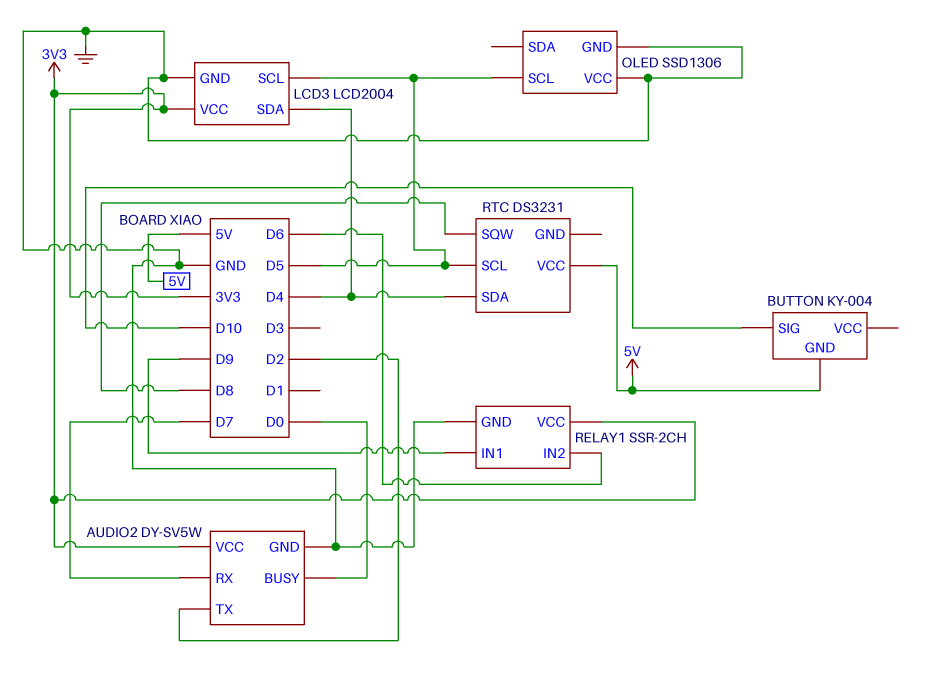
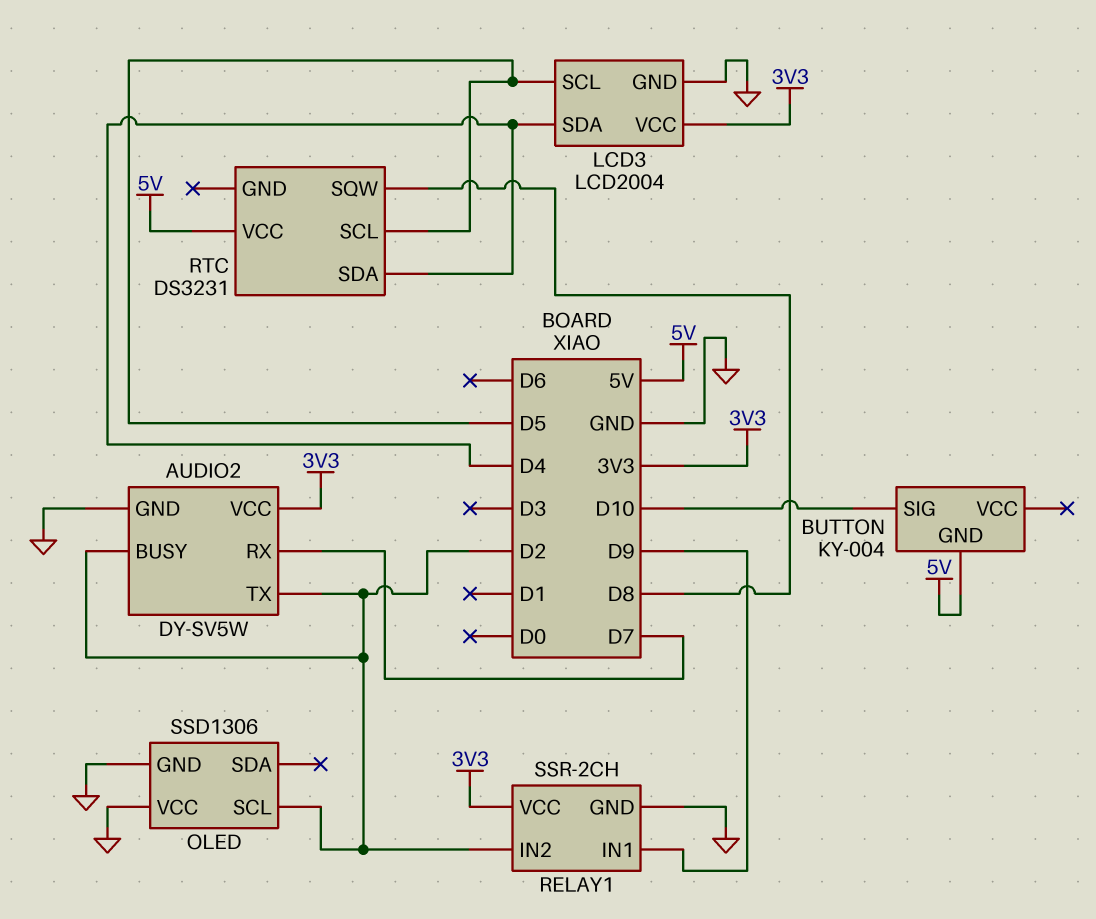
AUDIO2 pin BUSY: D0 -> D2
OLED pin SCL: D5 -> D2
RELAY1 pin IN2: D6 -> D2

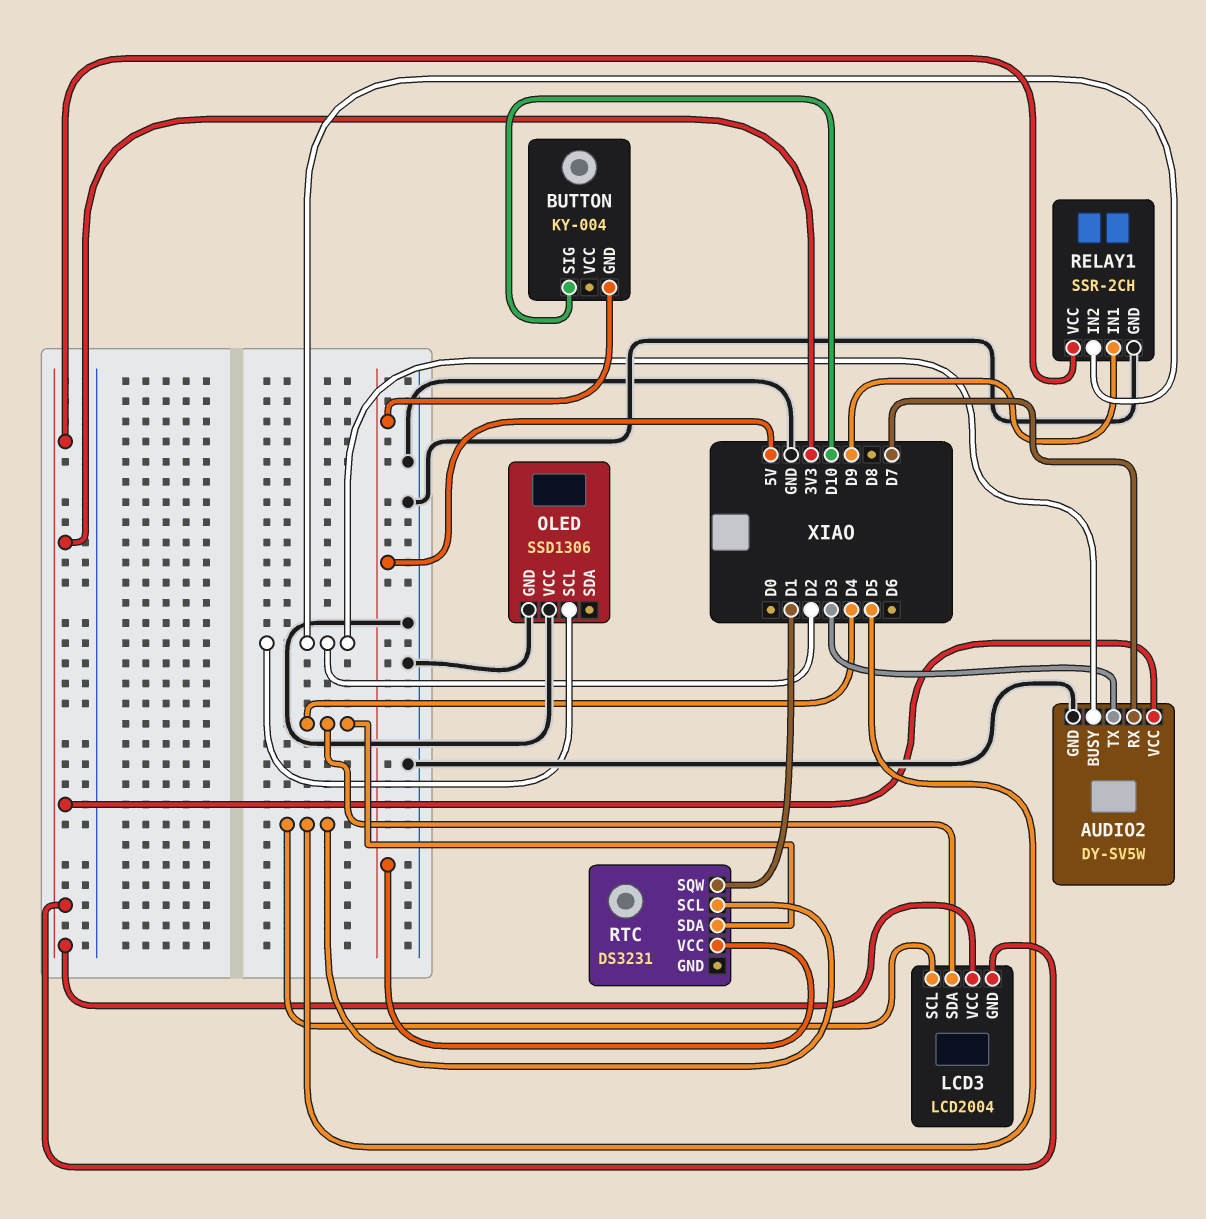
AUDIO2 pin TX: D2 -> D3
LCD3 pin GND: GND -> 3V3
RTC pin SQW: D8 -> D1

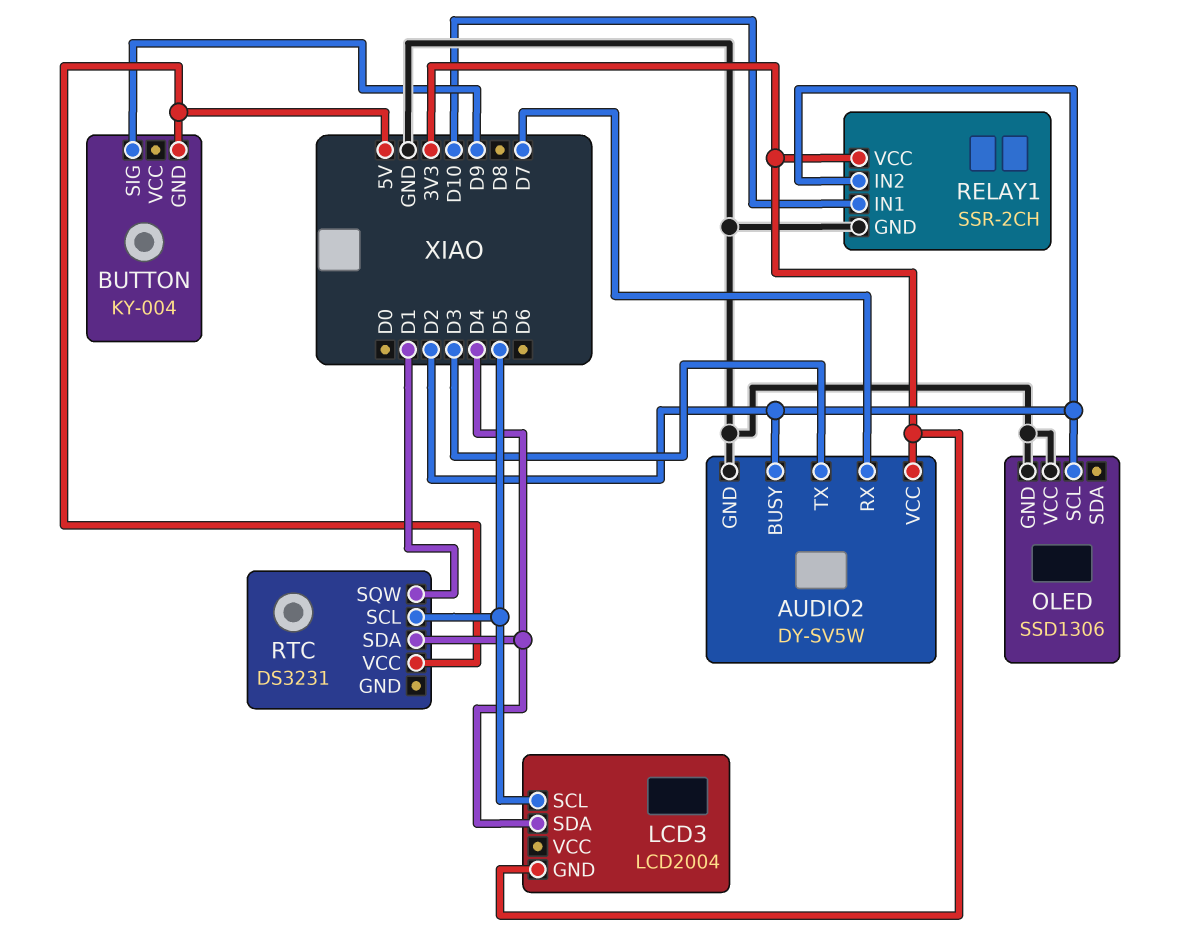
BUTTON pin SIG: D10 -> D9
LCD3 pin VCC: 3V3 -> none
RELAY1 pin IN1: D9 -> D10

